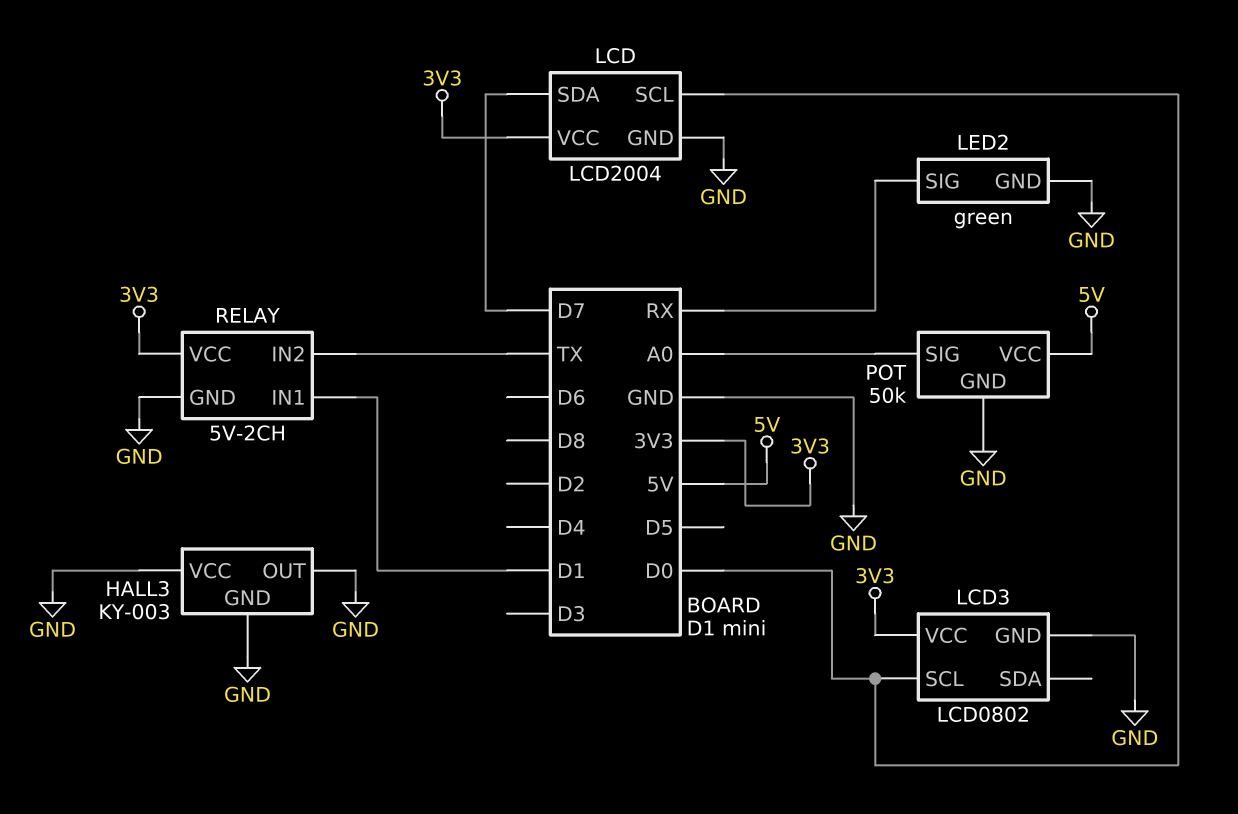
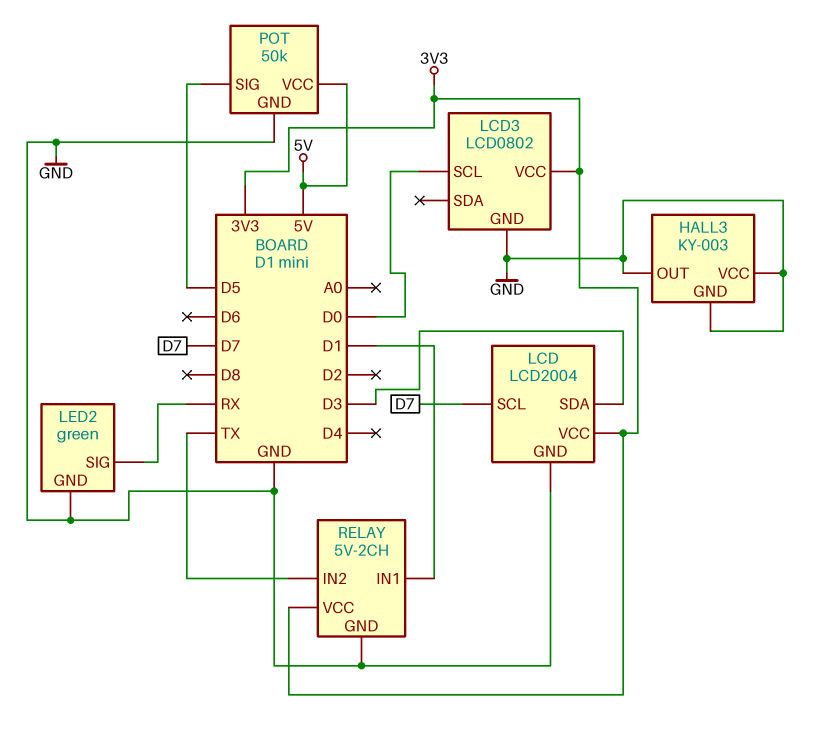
LCD pin SCL: D0 -> D7
LCD pin SDA: D7 -> D3
POT pin SIG: A0 -> D5

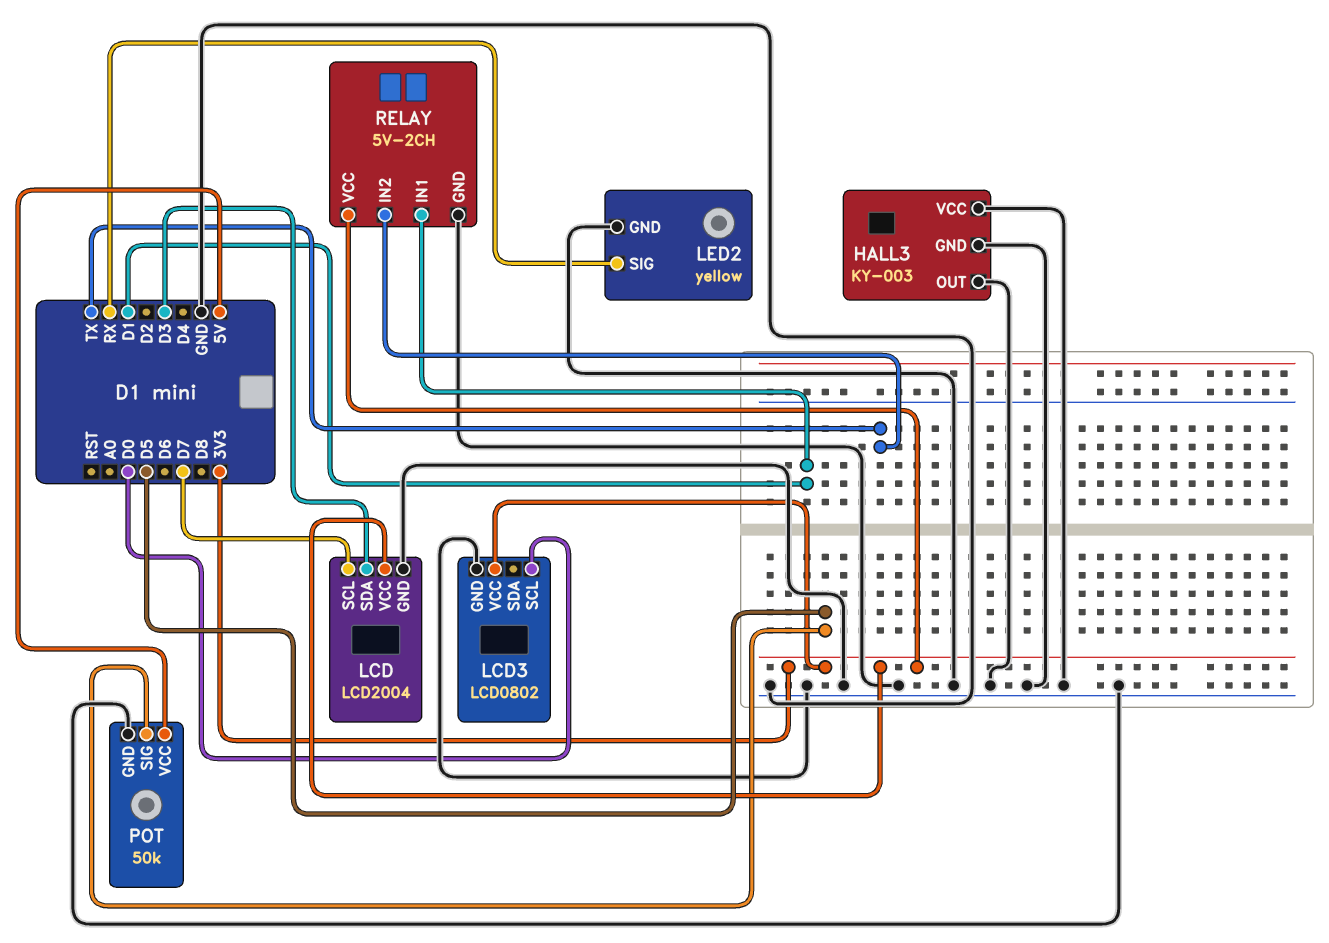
LED2: green -> yellow

